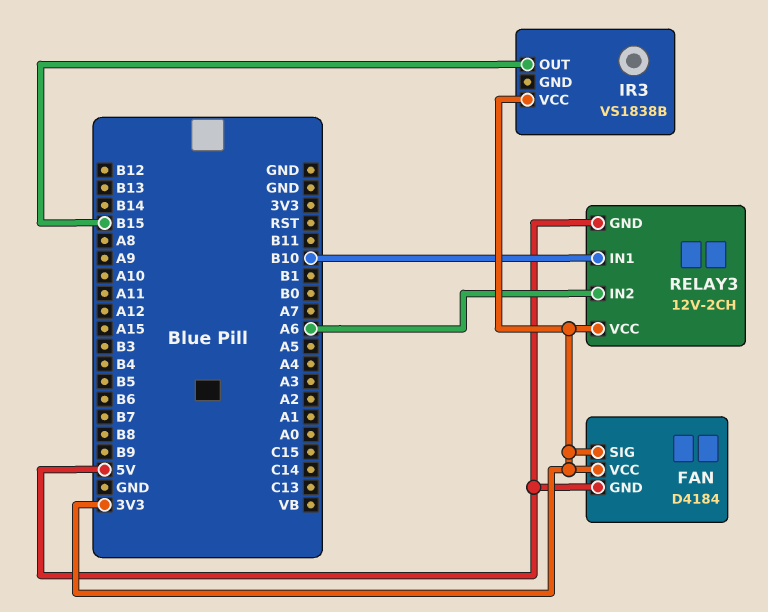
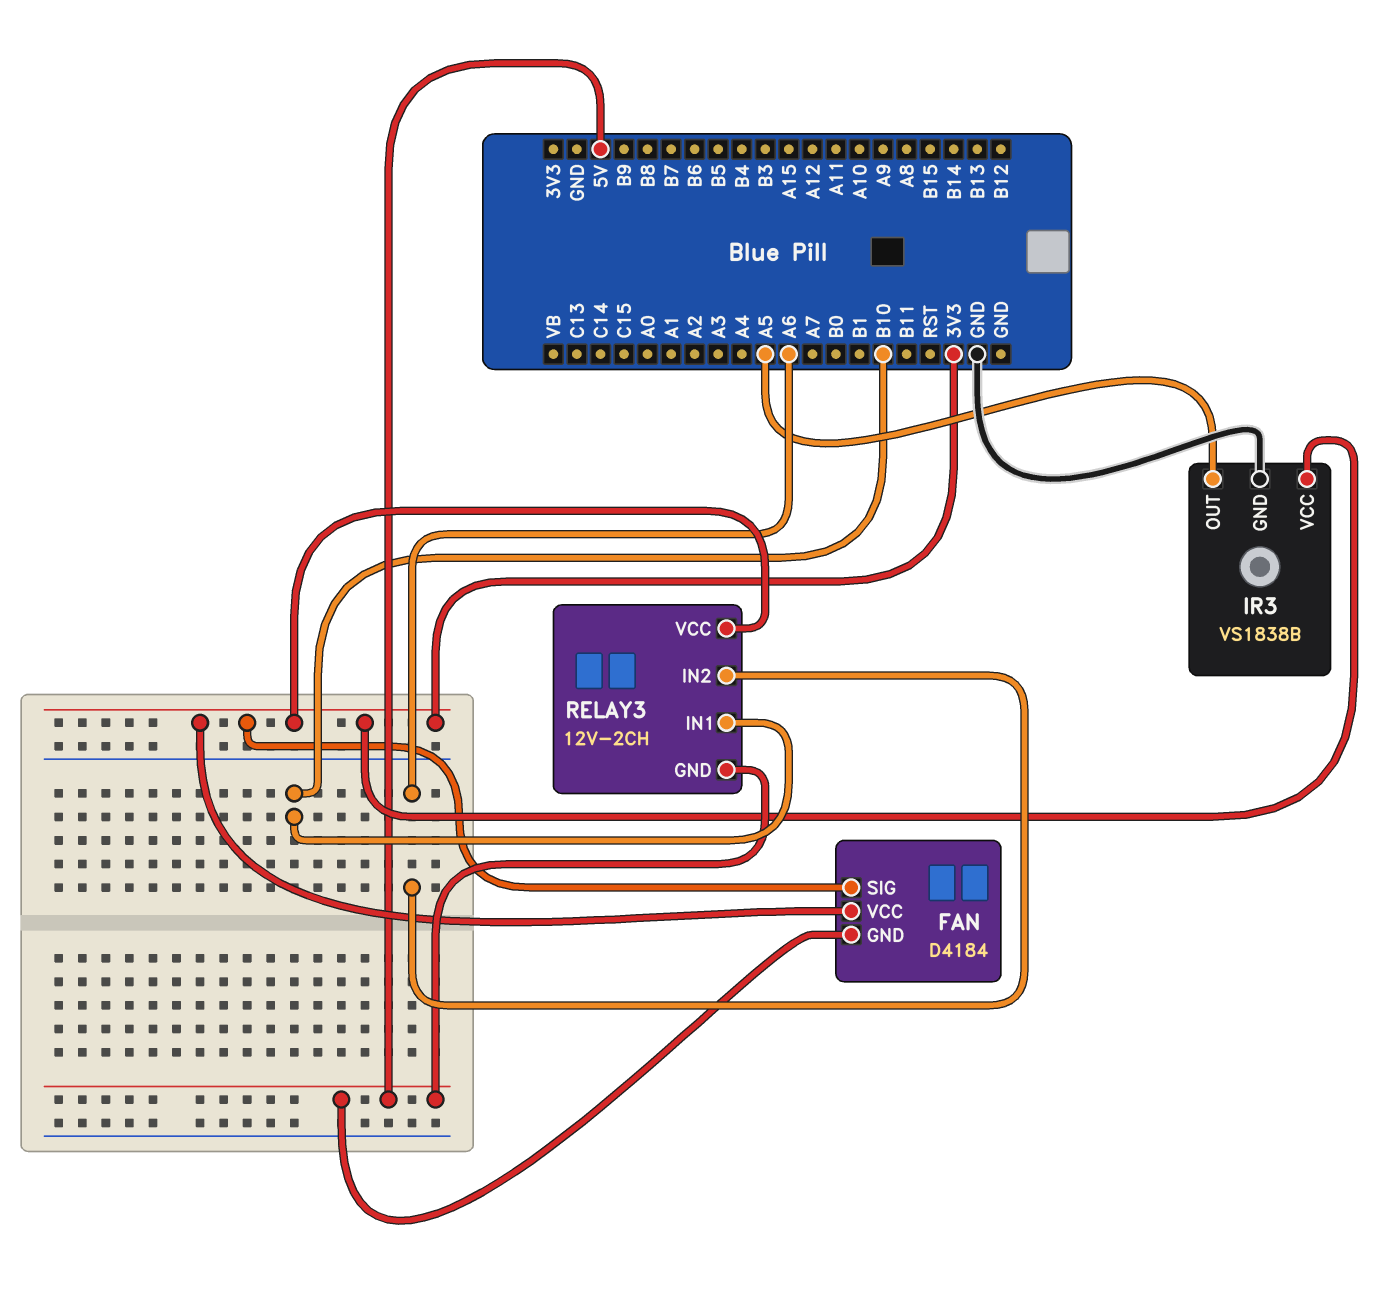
IR3 pin GND: none -> GND
IR3 pin OUT: B15 -> A5

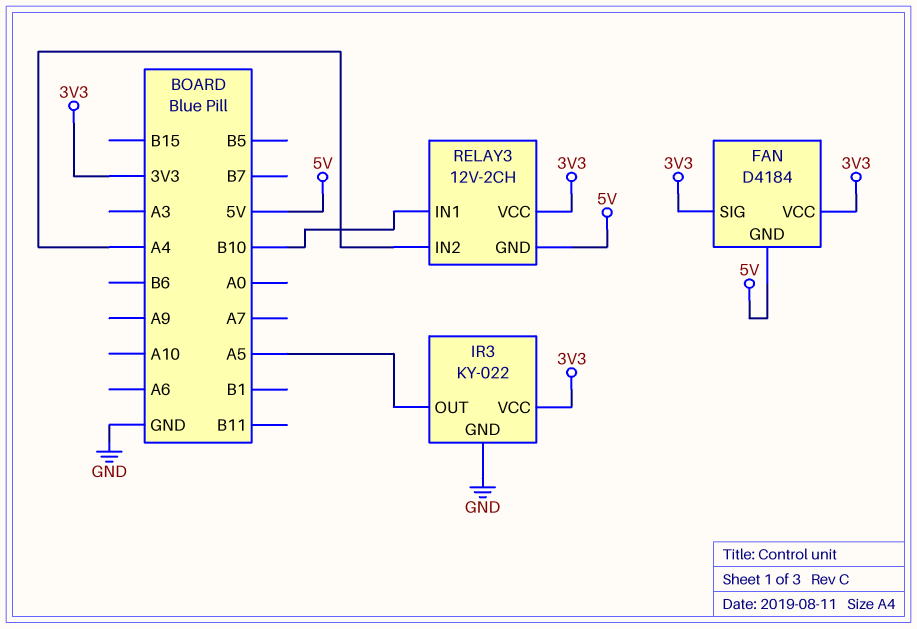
IR3: VS1838B -> KY-022
RELAY3 pin IN2: A6 -> A4

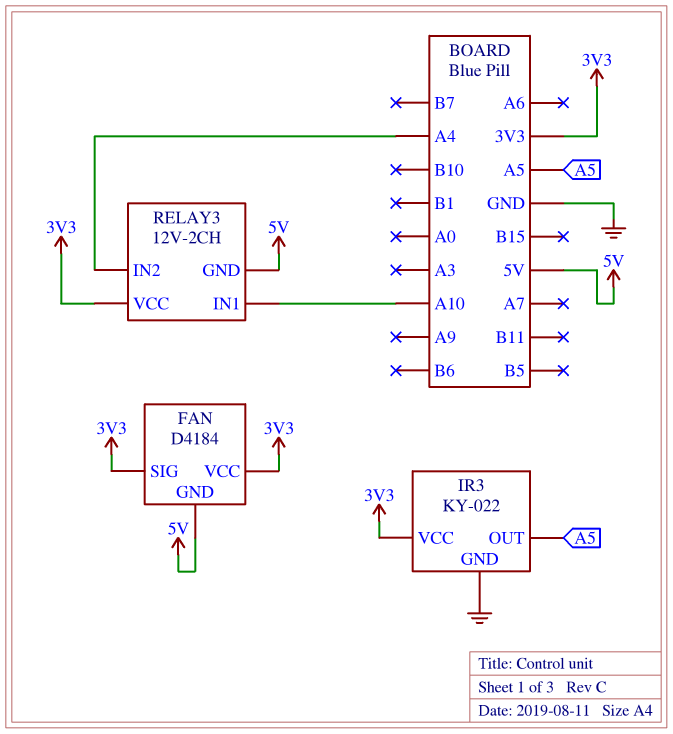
RELAY3 pin IN1: B10 -> A10

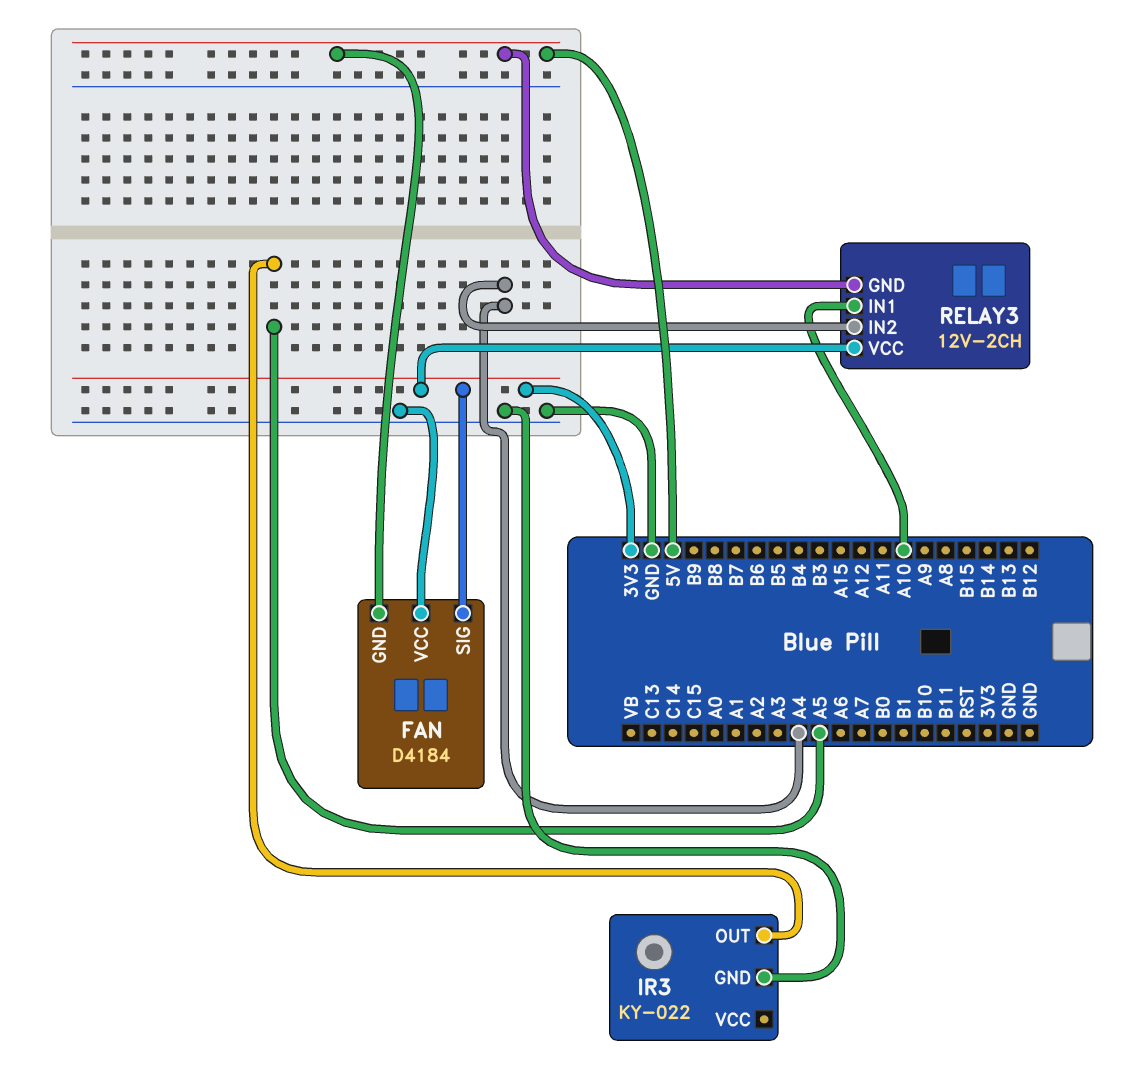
FAN pin VCC: 3V3 -> GND
IR3 pin VCC: 3V3 -> none

